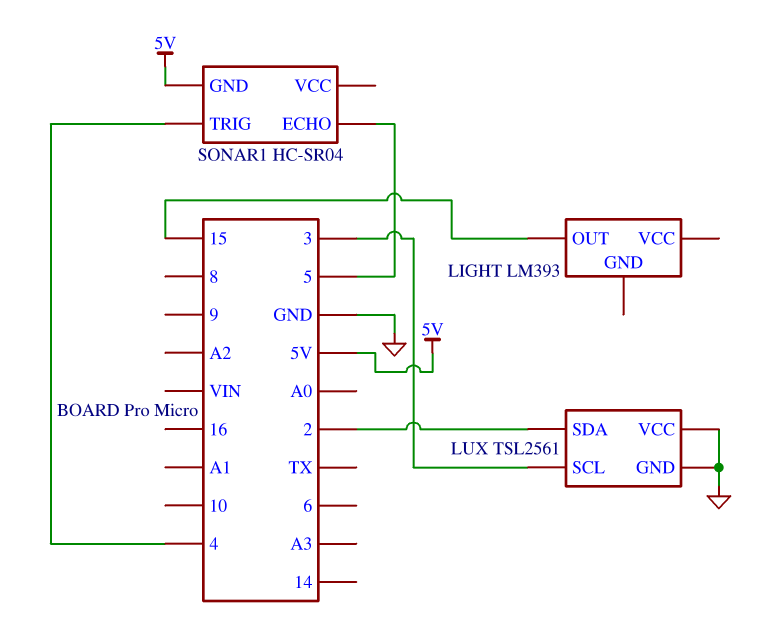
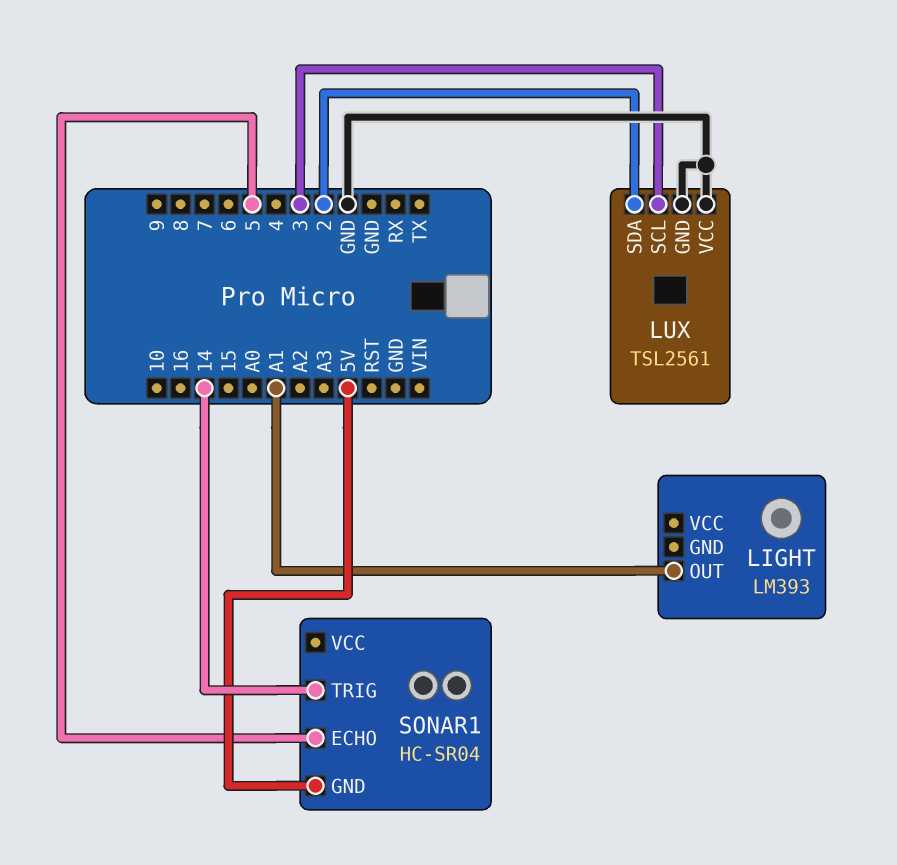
LIGHT pin OUT: 15 -> A1
SONAR1 pin TRIG: 4 -> 14

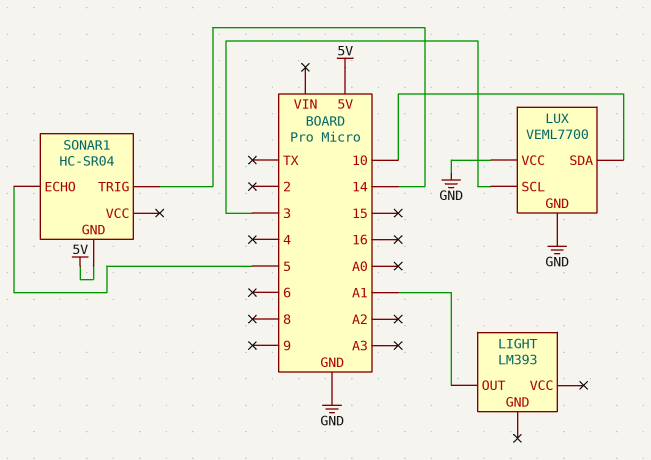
LUX: TSL2561 -> VEML7700
LUX pin SDA: 2 -> 10

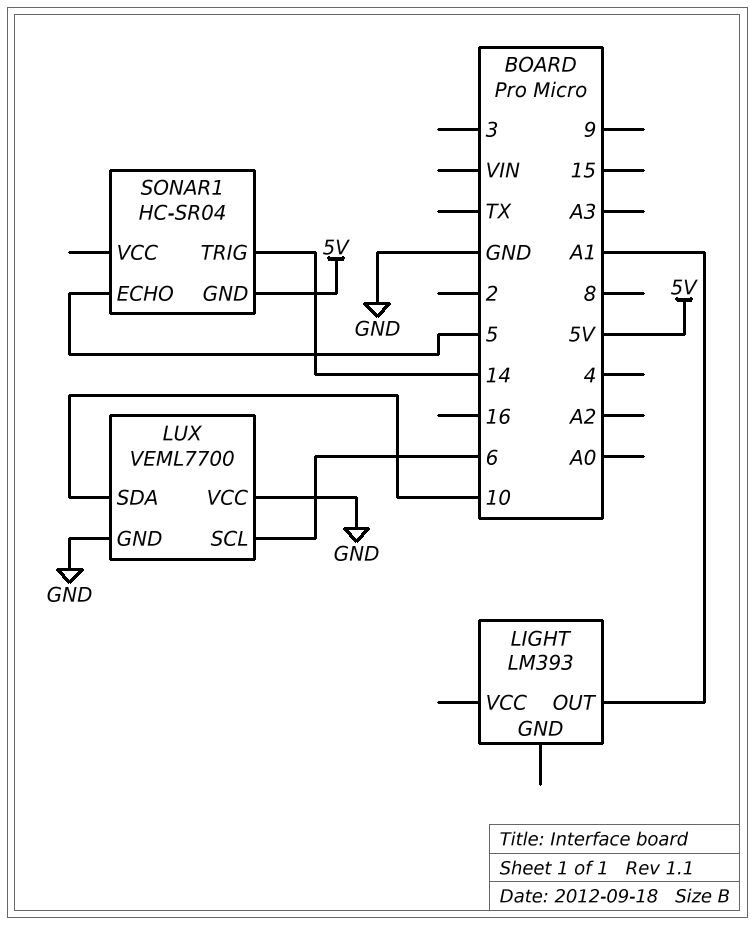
LUX pin SCL: 3 -> 6

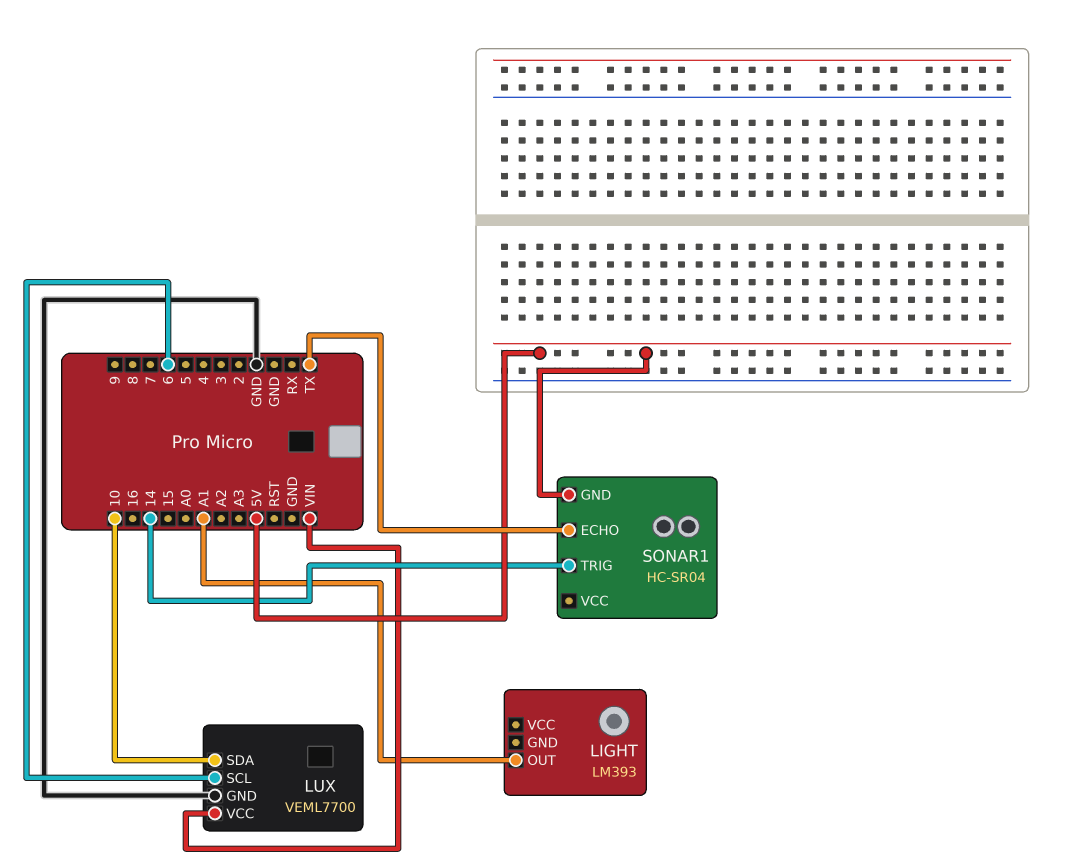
LUX pin VCC: GND -> VIN
SONAR1 pin ECHO: 5 -> TX

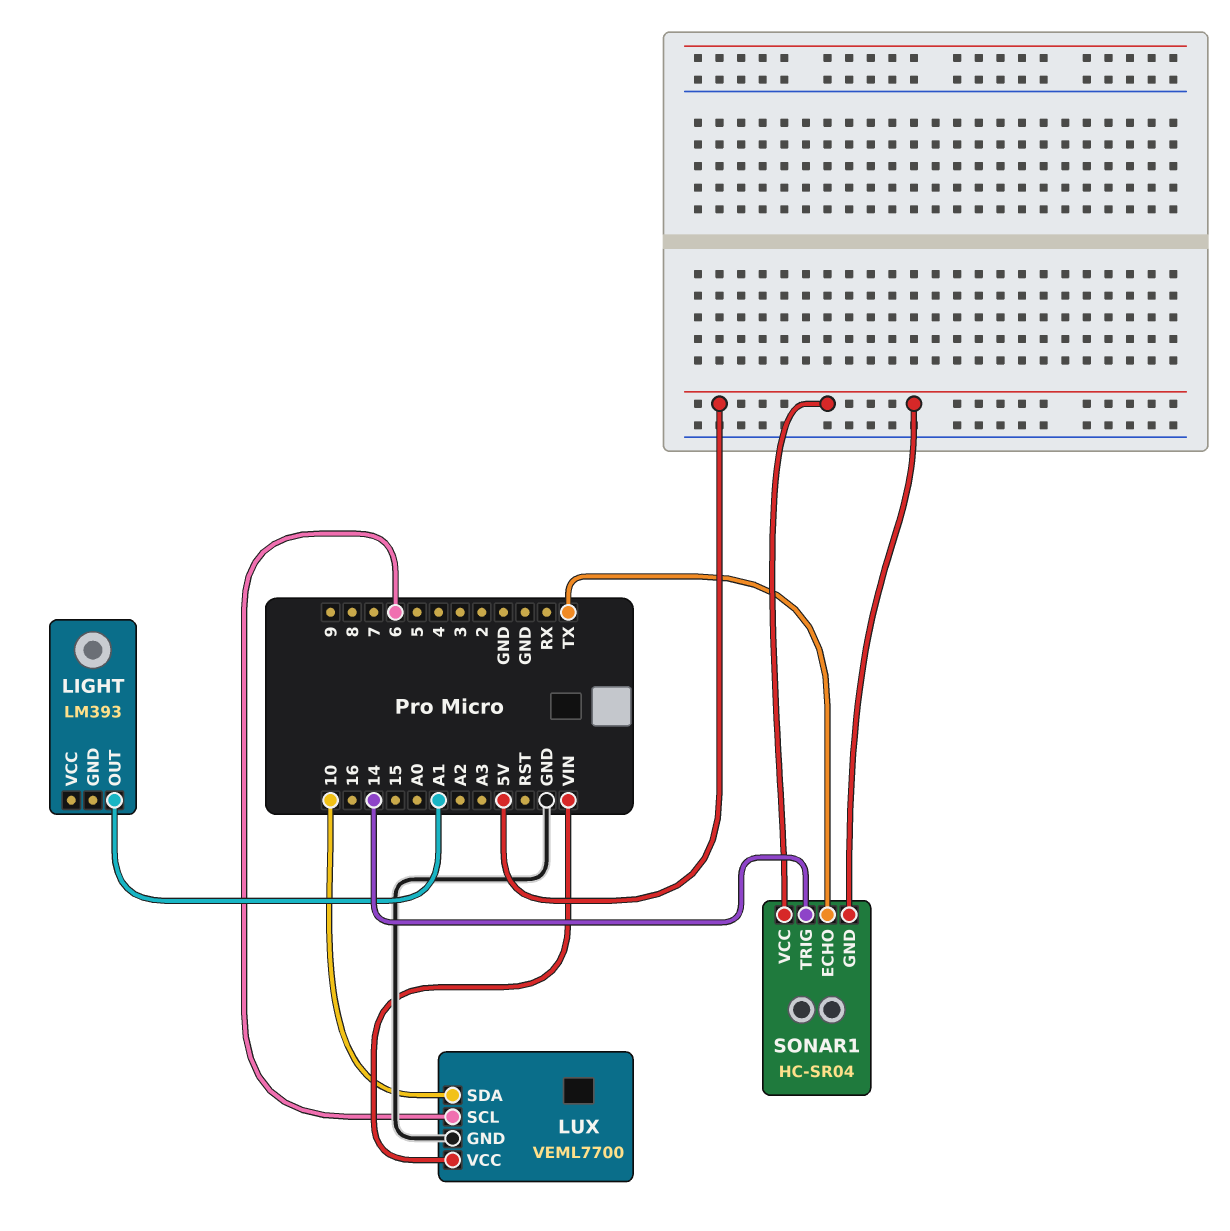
SONAR1 pin VCC: none -> 5V

